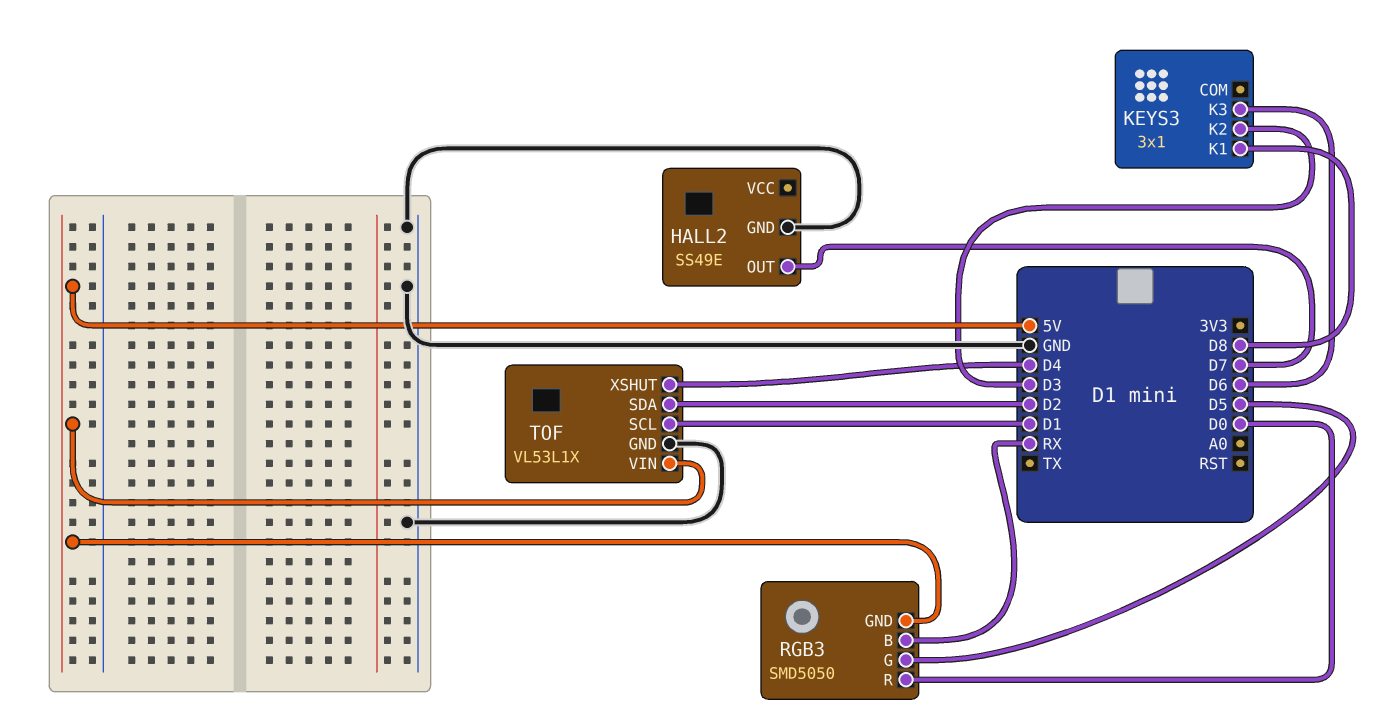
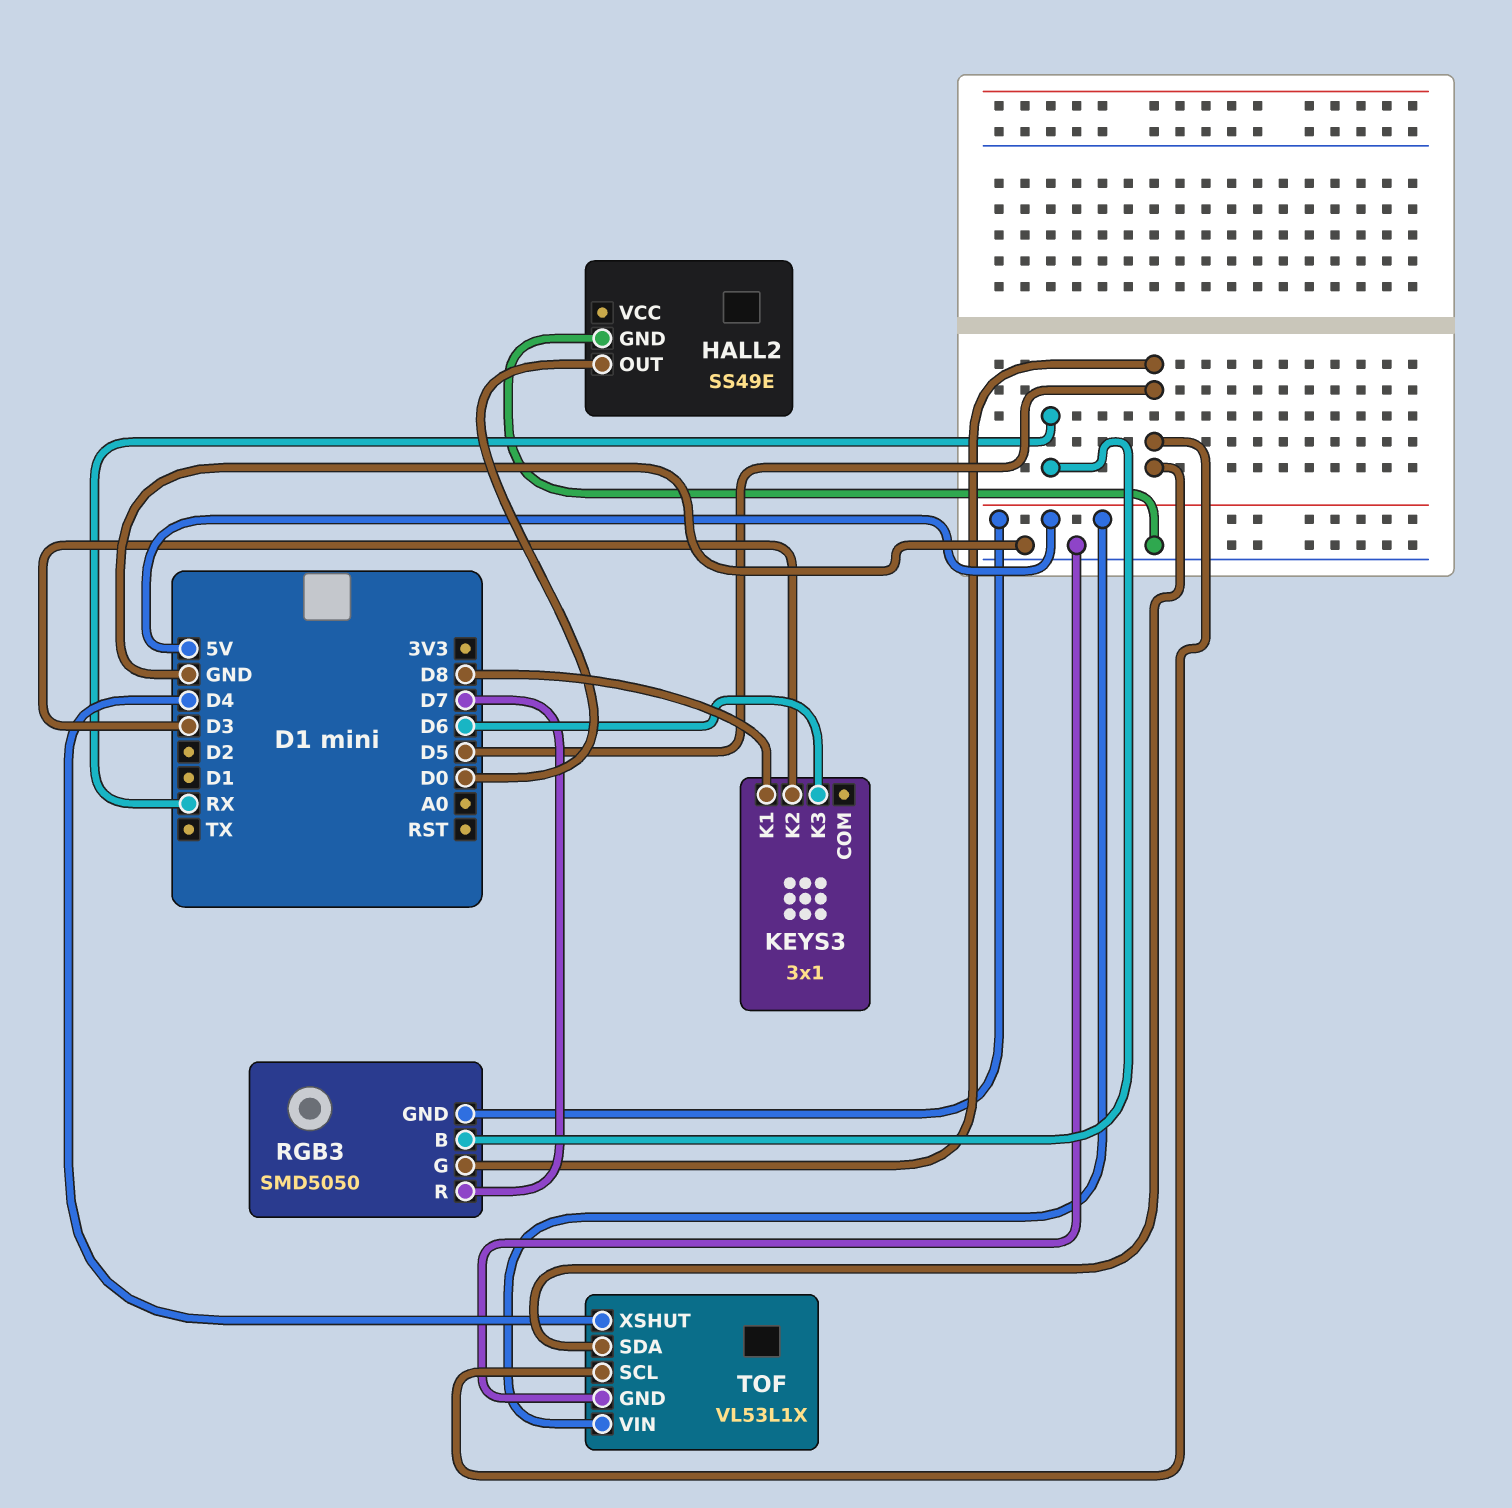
HALL2 pin OUT: D7 -> D0
RGB3 pin R: D0 -> D7
TOF pin SCL: D1 -> D5
TOF pin SDA: D2 -> D5

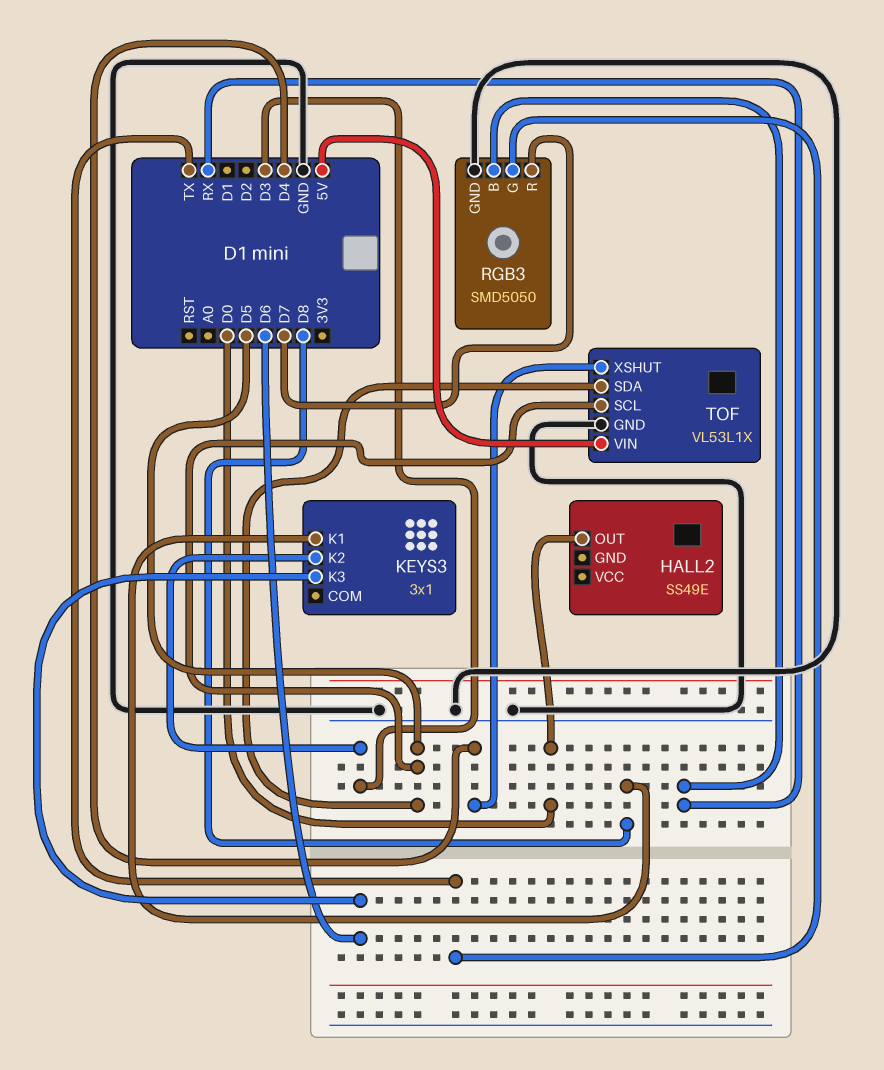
HALL2 pin GND: GND -> none
RGB3 pin G: D5 -> TX
RGB3 pin GND: 5V -> GND

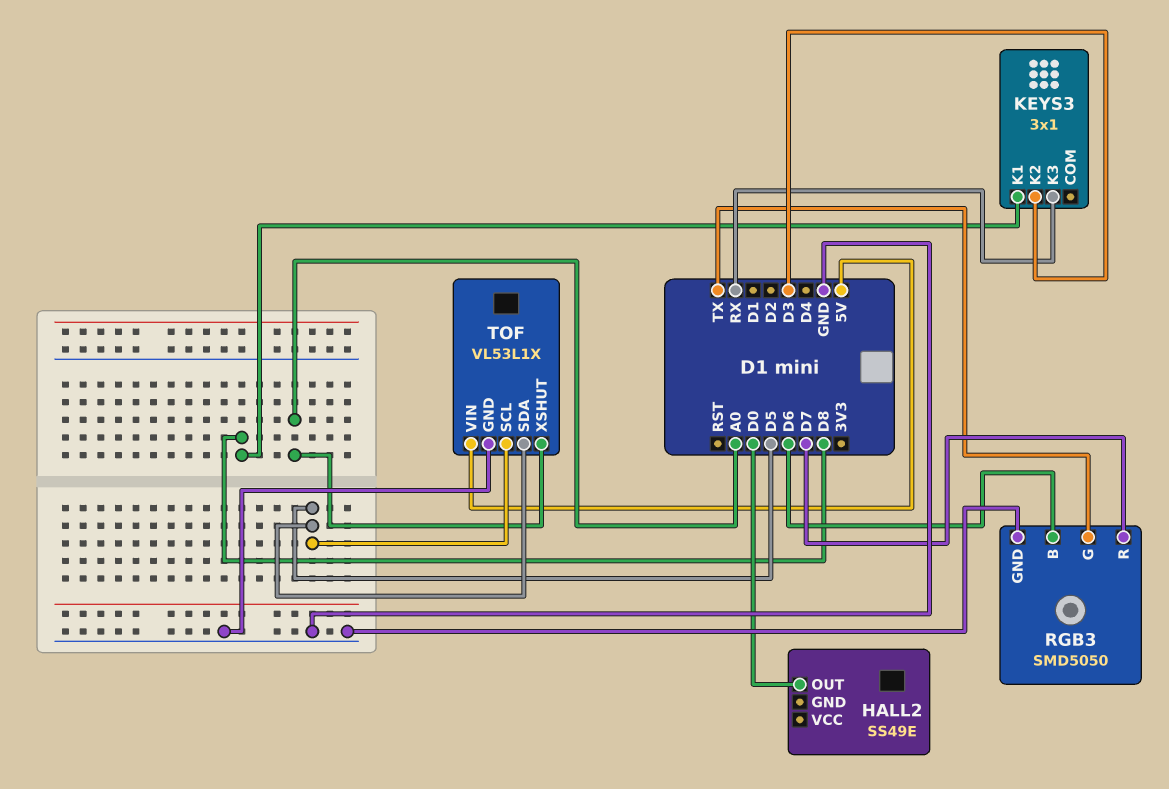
KEYS3 pin K3: D6 -> RX
RGB3 pin B: RX -> D6
TOF pin XSHUT: D4 -> A0

